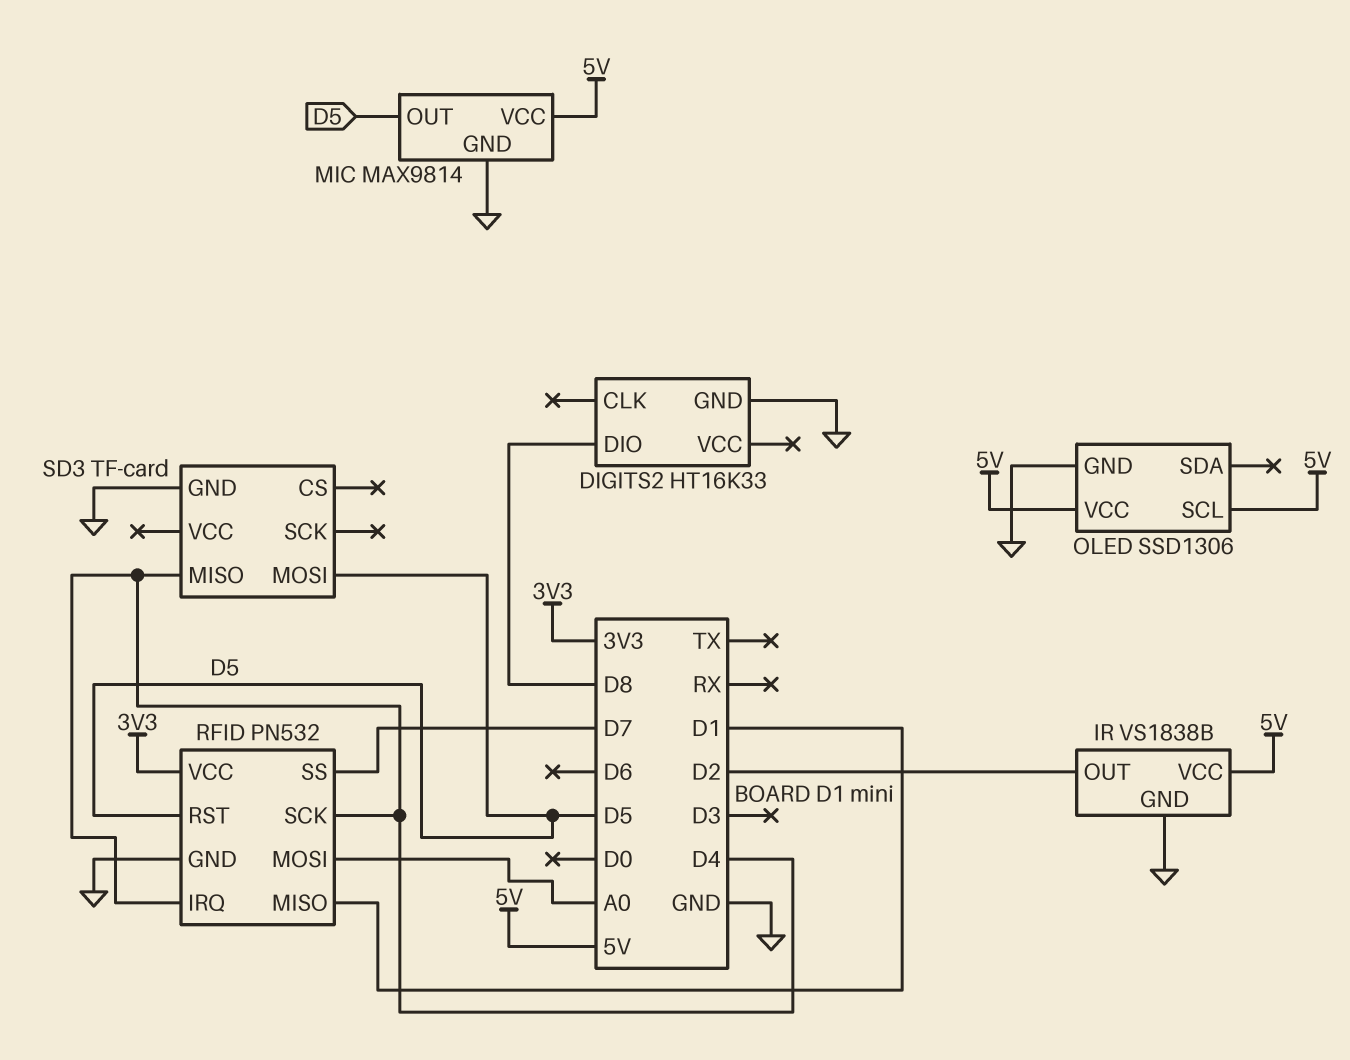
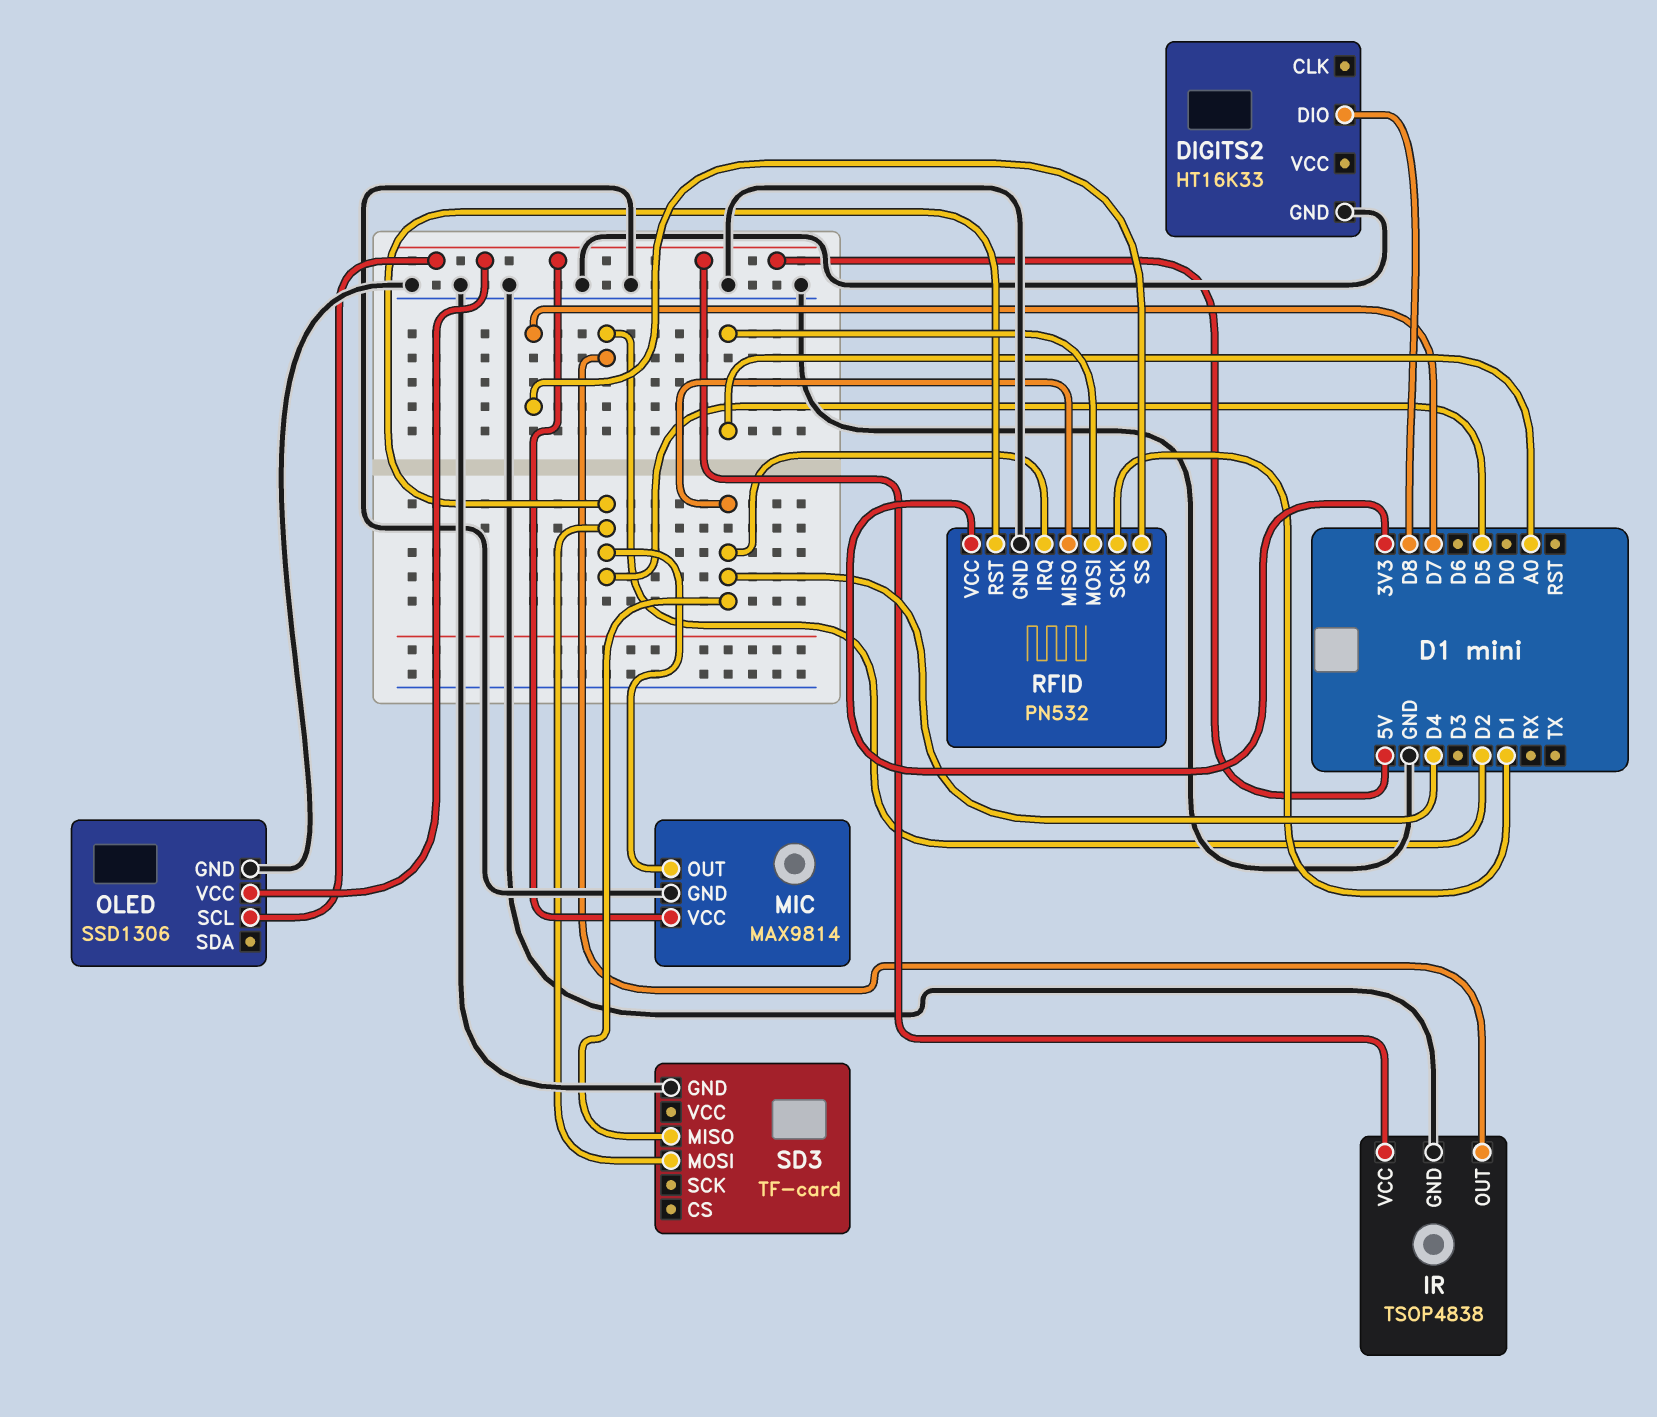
IR: VS1838B -> TSOP4838
RFID pin MISO: D1 -> D4
RFID pin SCK: D4 -> D1

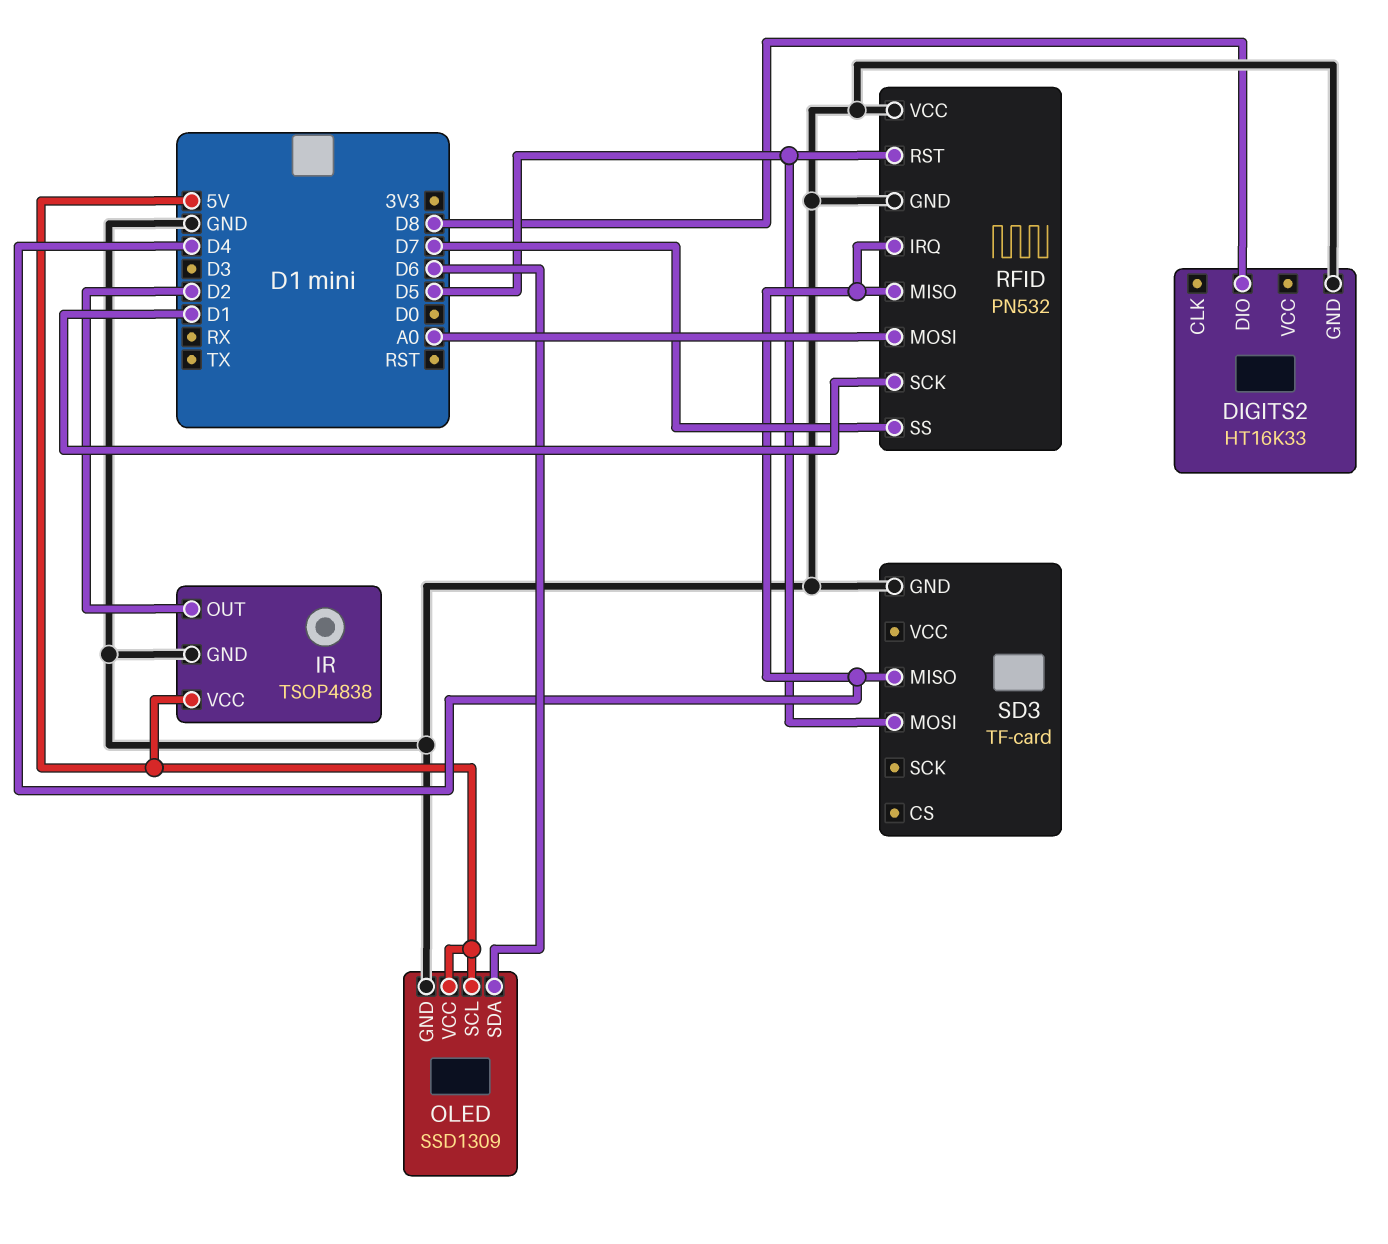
MIC: MAX9814 -> none
MIC pin GND: GND -> none
MIC pin OUT: D5 -> none
MIC pin VCC: 5V -> none
OLED: SSD1306 -> SSD1309
OLED pin SDA: none -> D6
RFID pin VCC: 3V3 -> GND

